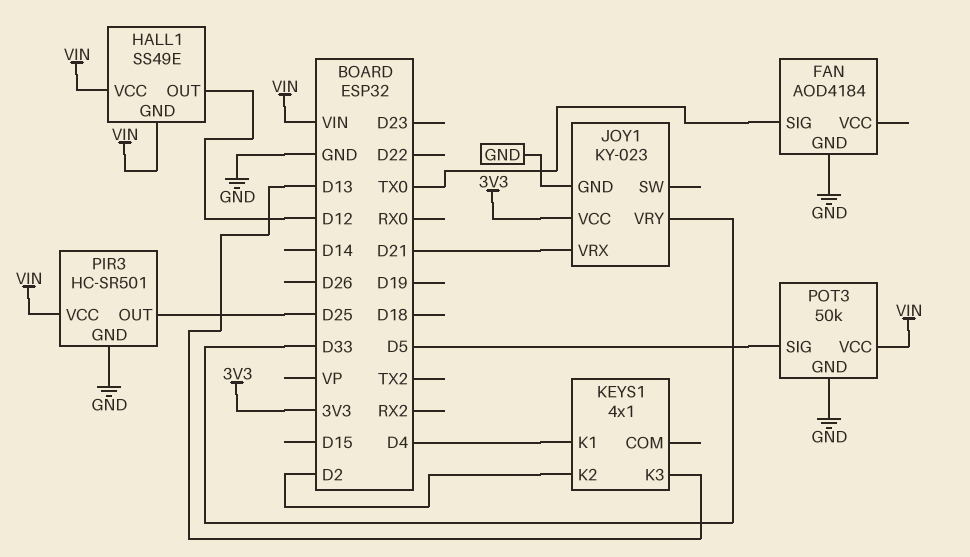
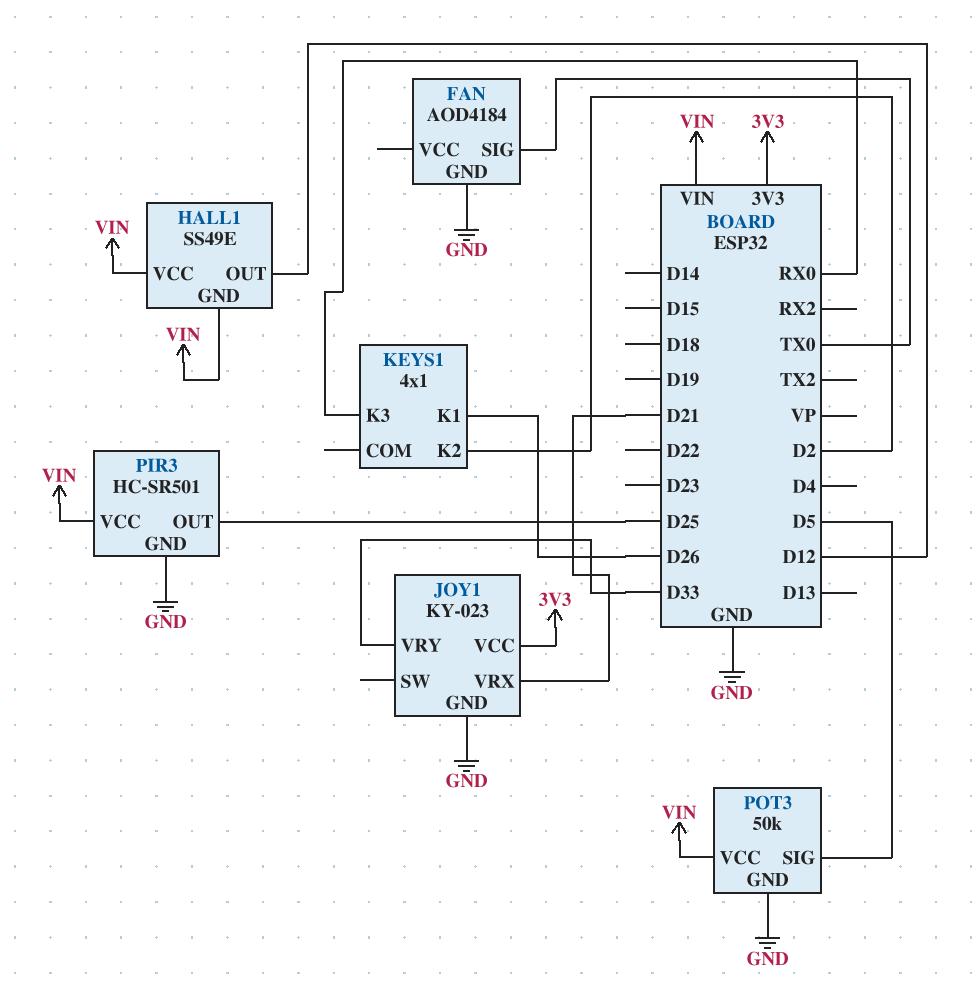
KEYS1 pin K1: D4 -> D26
KEYS1 pin K3: D13 -> RX0

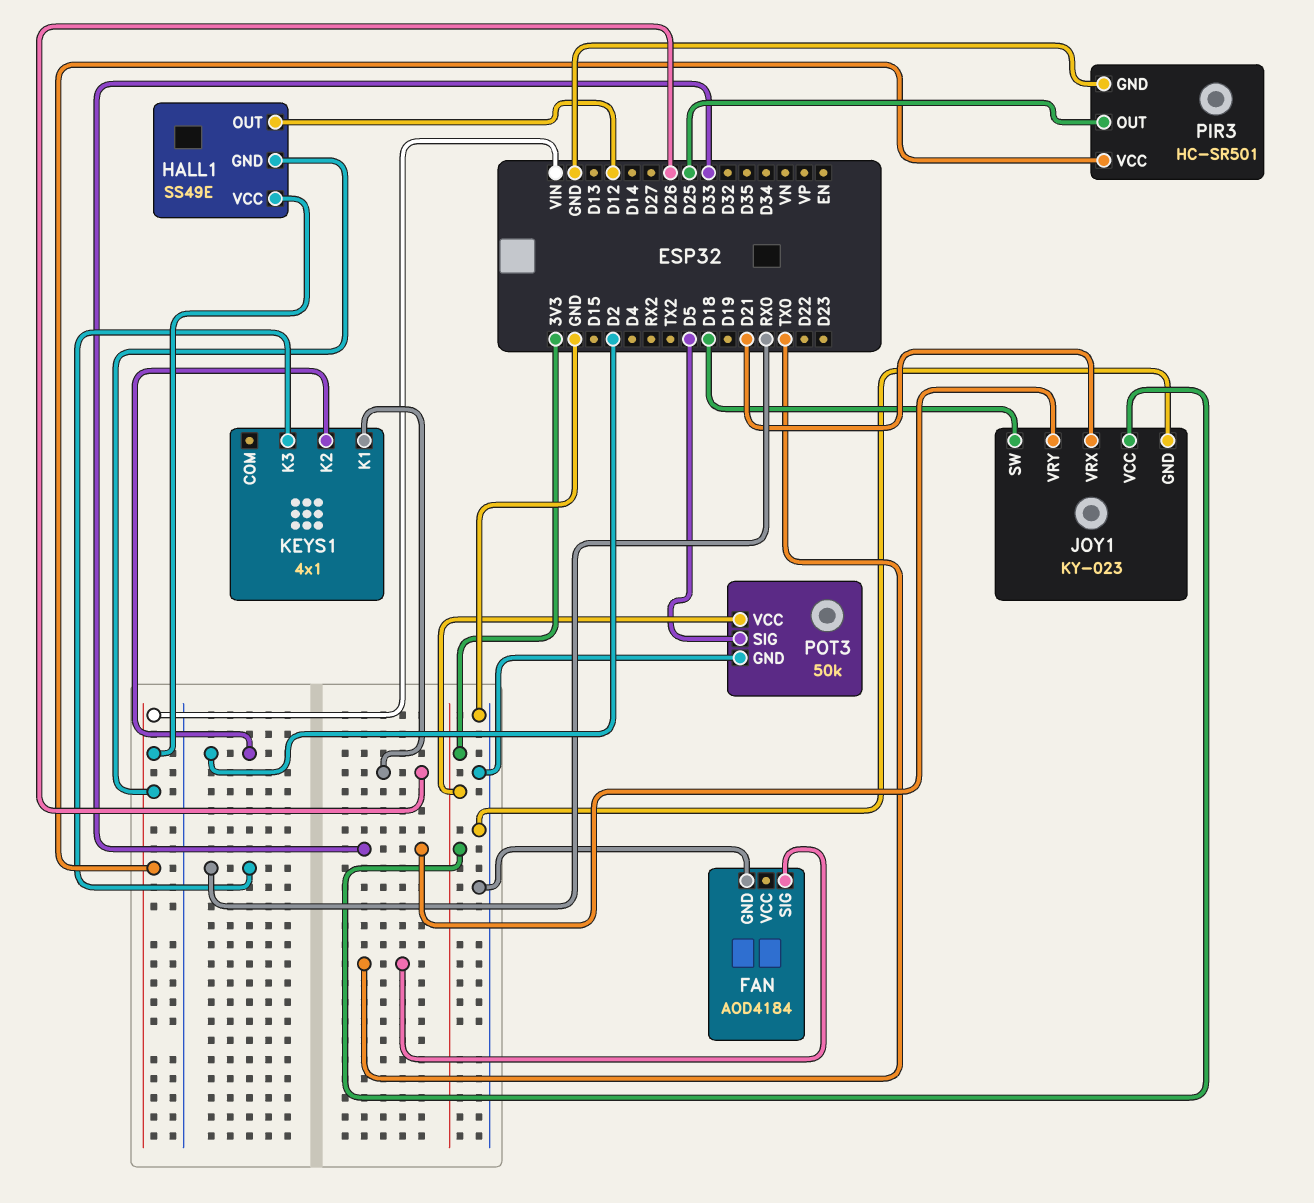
JOY1 pin SW: none -> D18
POT3 pin VCC: VIN -> 3V3

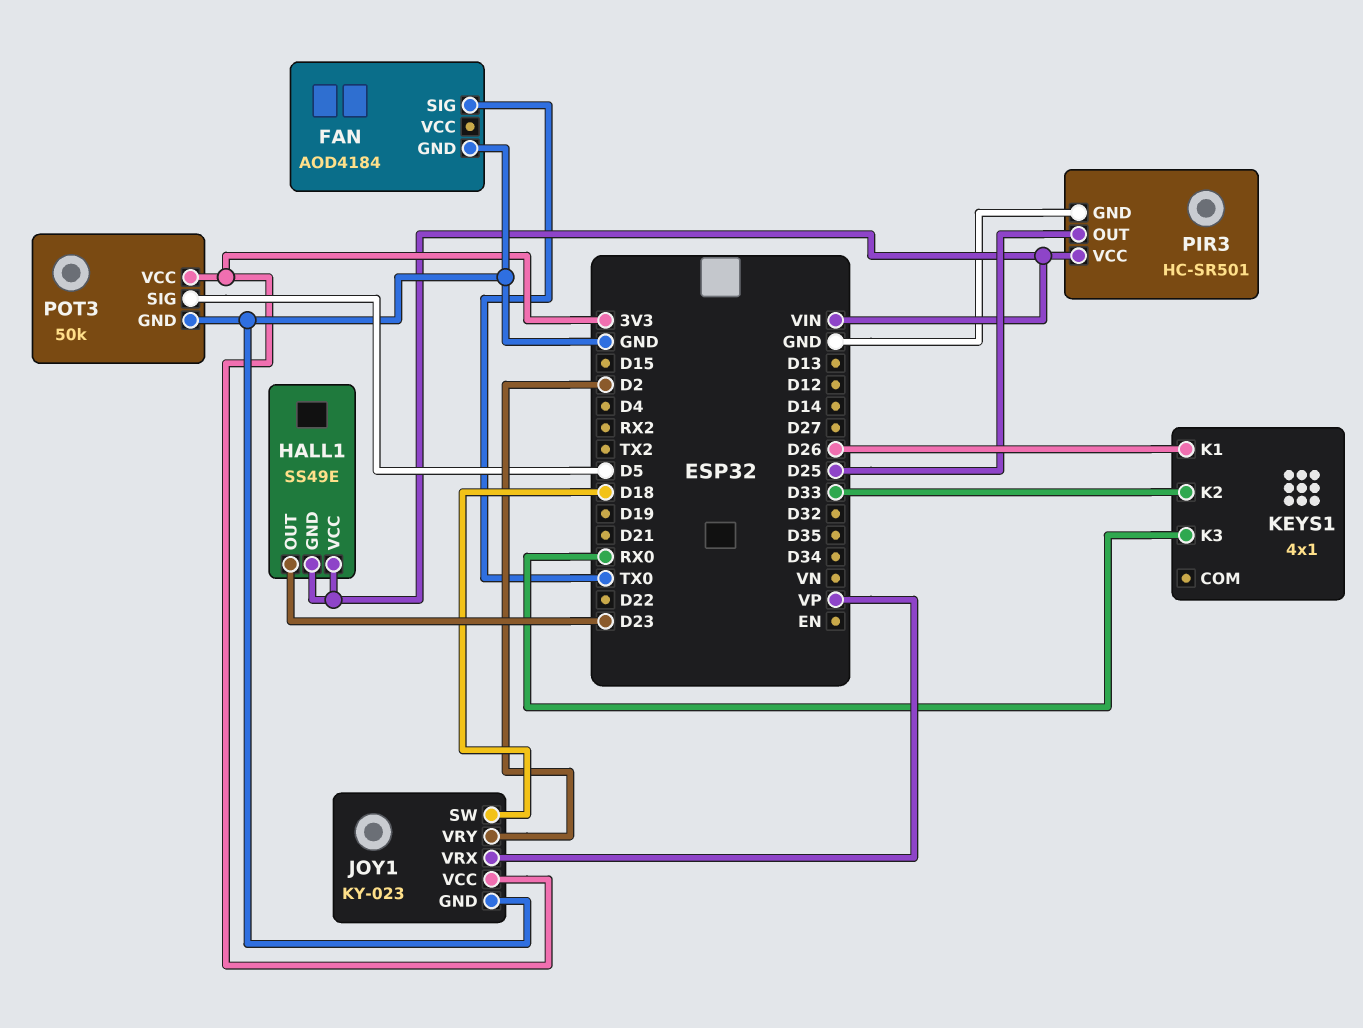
HALL1 pin OUT: D12 -> D23
JOY1 pin VRX: D21 -> VP
JOY1 pin VRY: D33 -> D2
KEYS1 pin K2: D2 -> D33

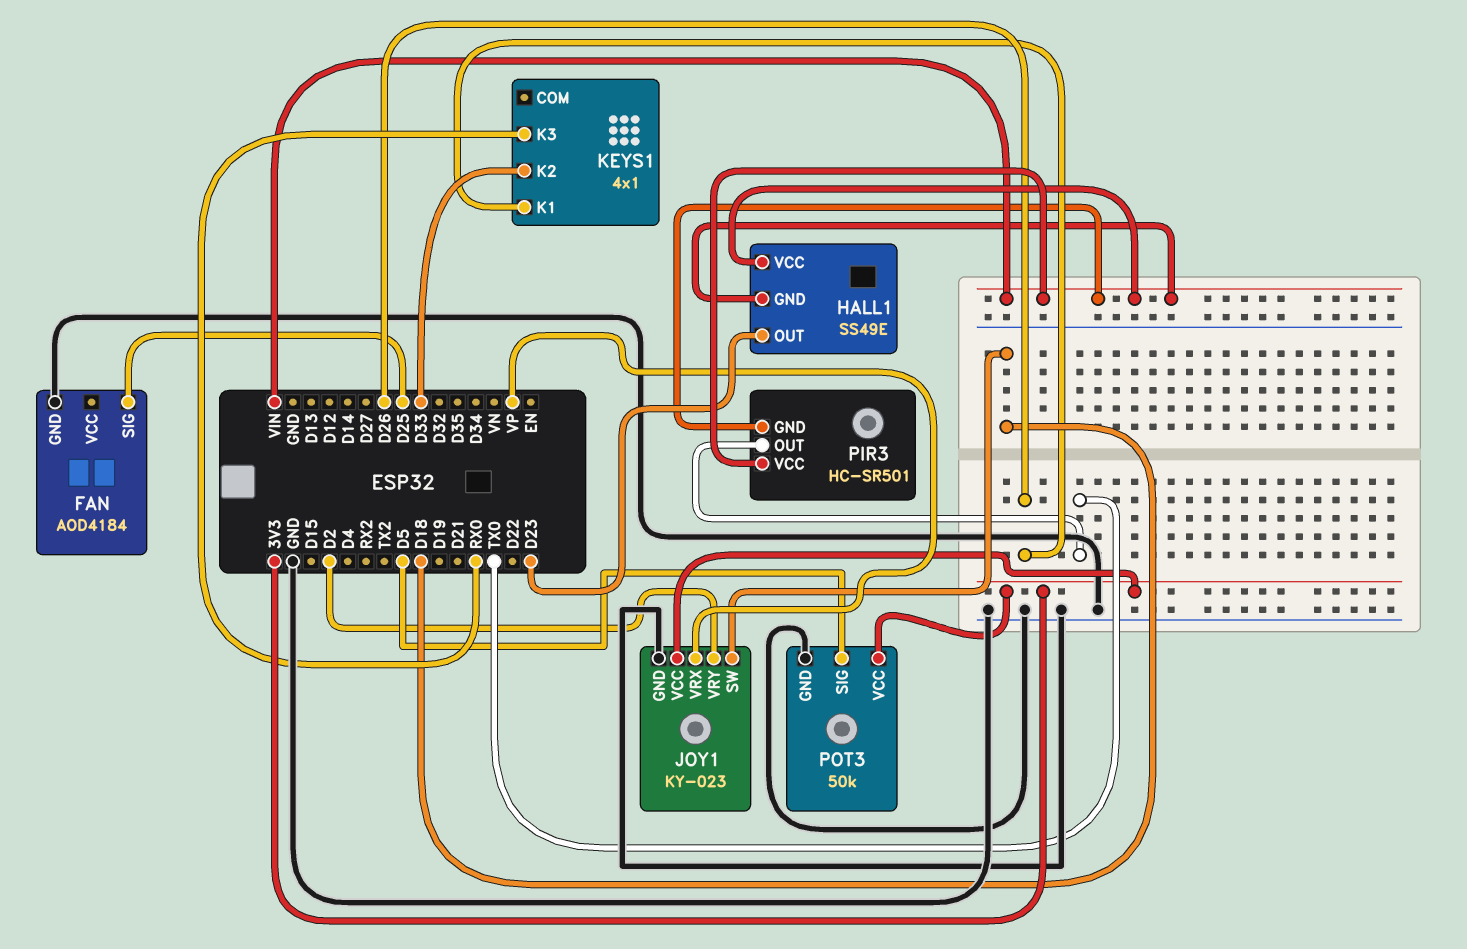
FAN pin SIG: TX0 -> D25
PIR3 pin GND: GND -> VIN
PIR3 pin OUT: D25 -> TX0

